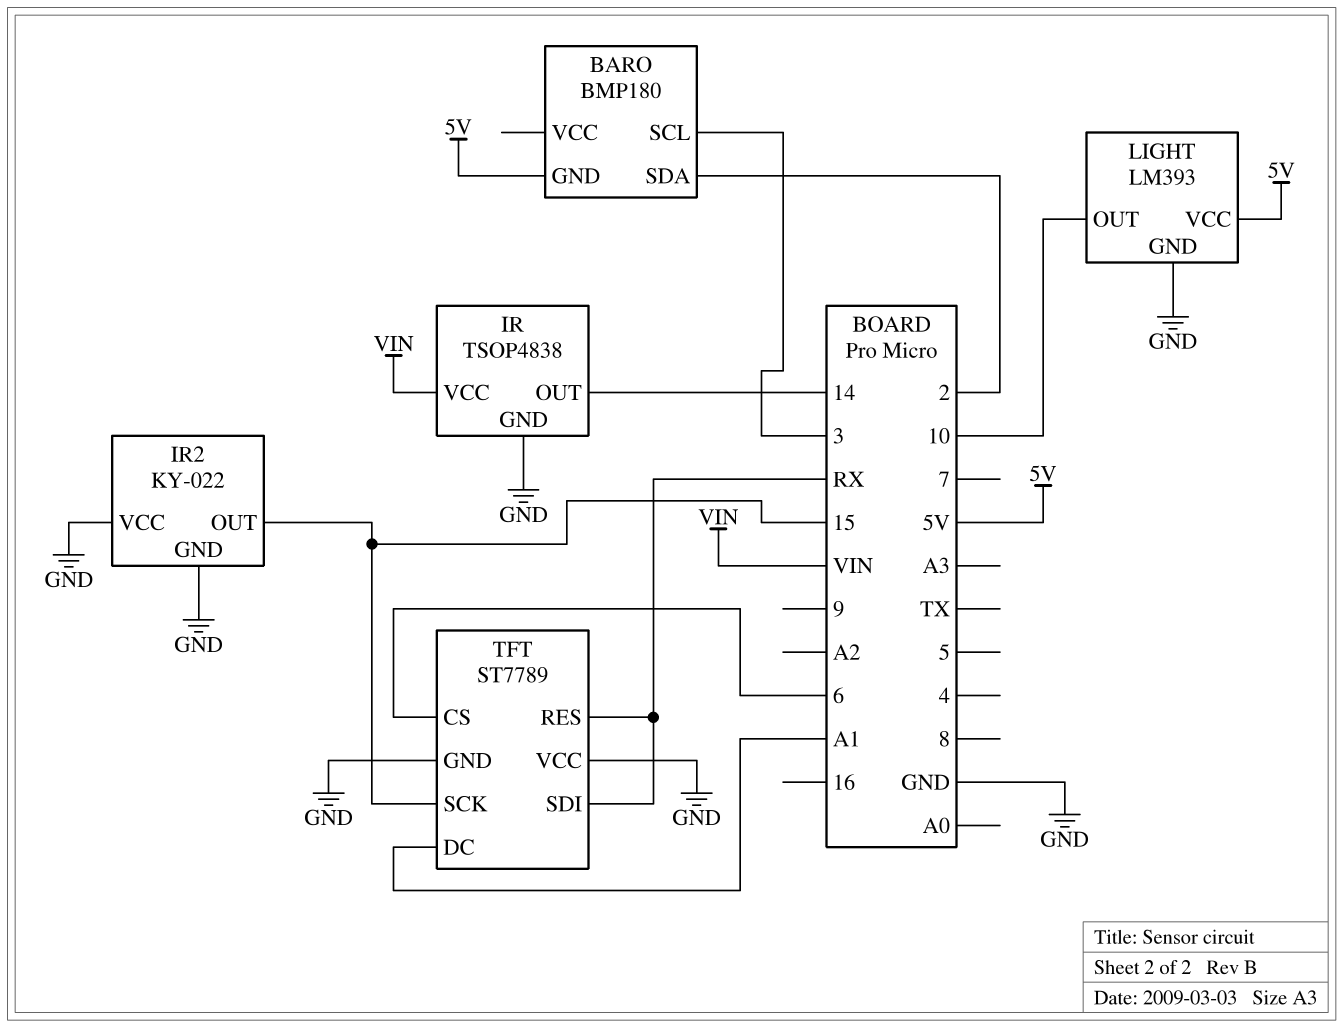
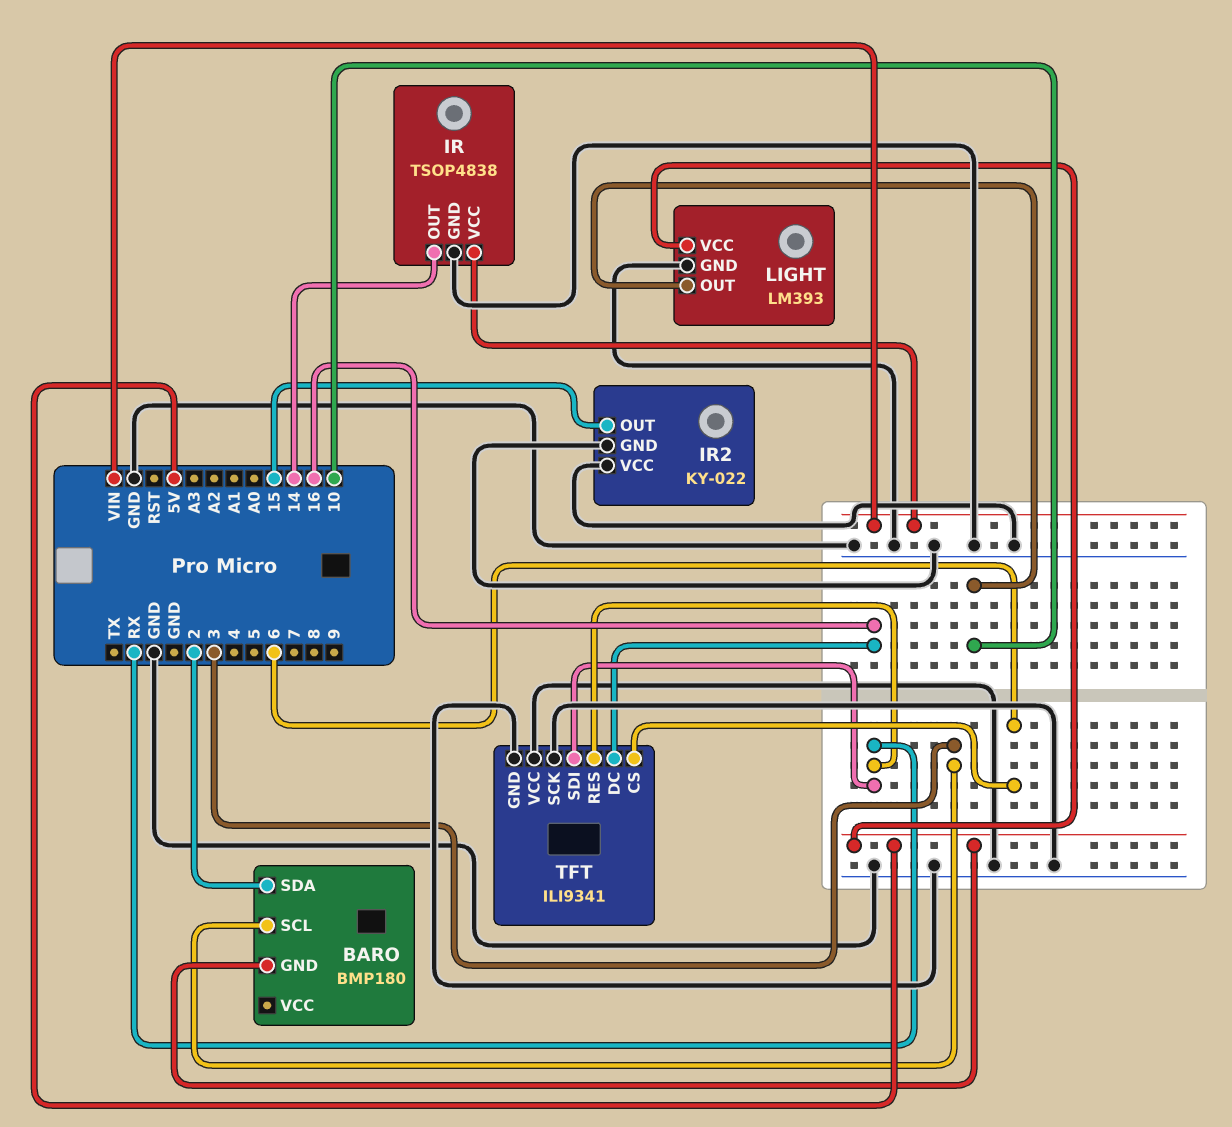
TFT: ST7789 -> ILI9341
TFT pin DC: A1 -> 16
TFT pin SCK: 15 -> GND

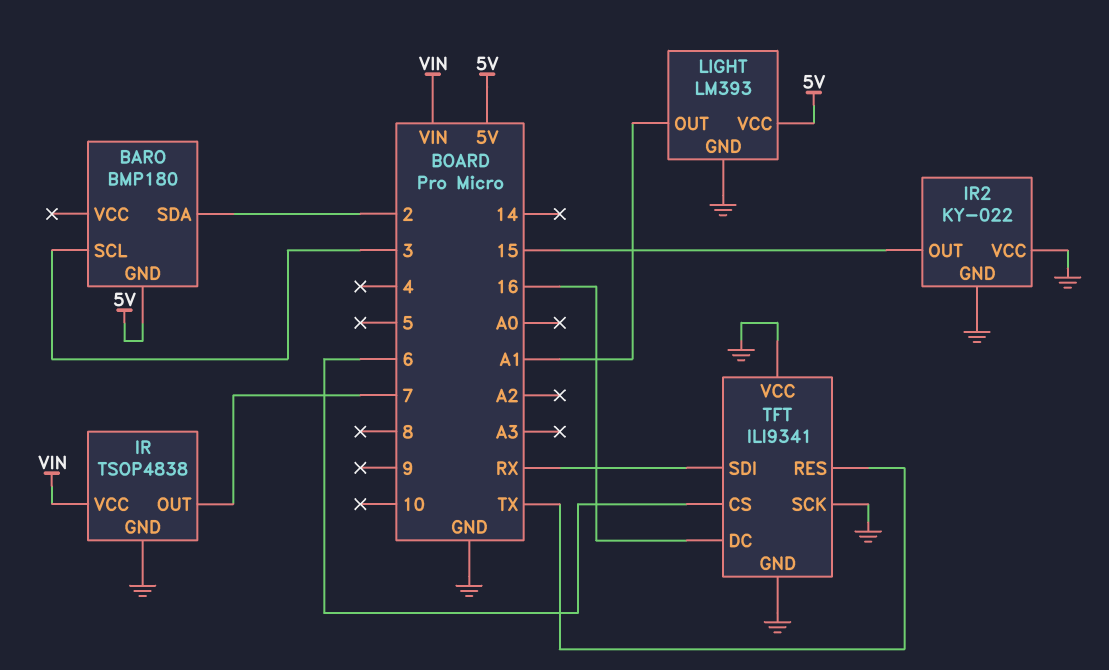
IR pin OUT: 14 -> 7
LIGHT pin OUT: 10 -> A1
TFT pin RES: RX -> TX

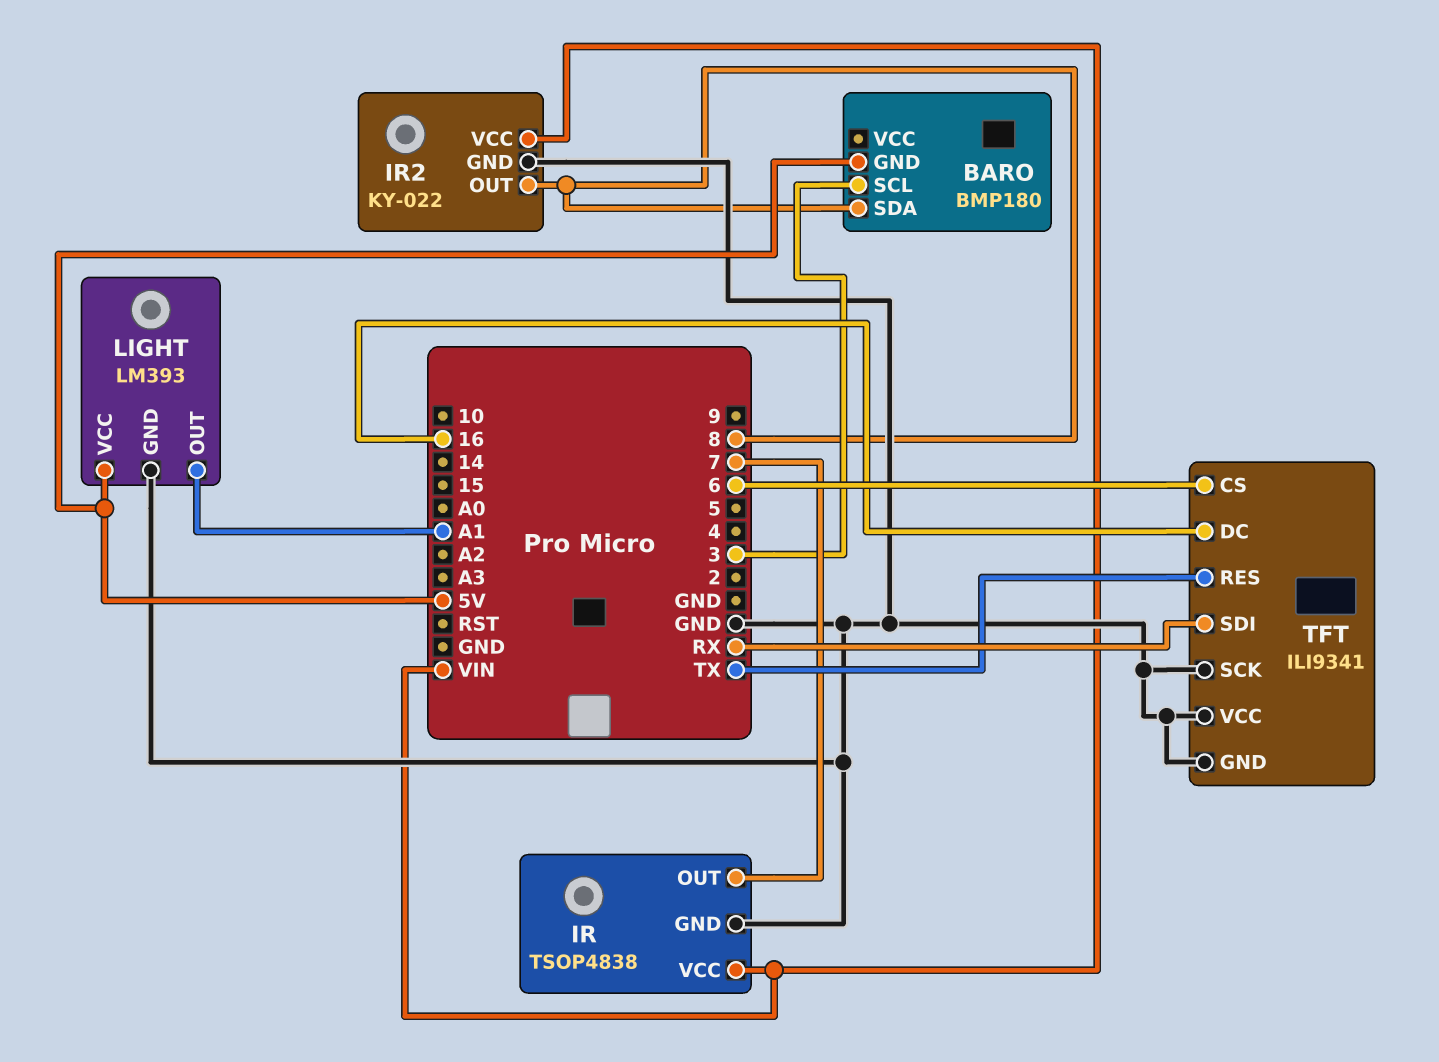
BARO pin SDA: 2 -> 8
IR2 pin OUT: 15 -> 8
IR2 pin VCC: GND -> VIN

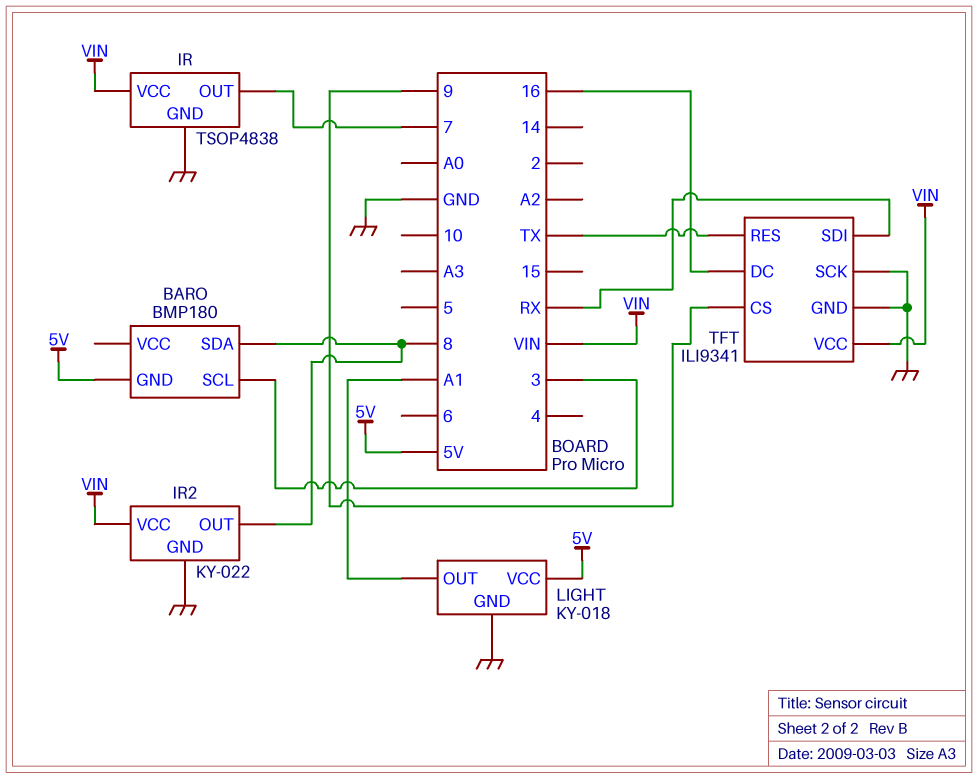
LIGHT: LM393 -> KY-018
TFT pin CS: 6 -> 9
TFT pin VCC: GND -> VIN

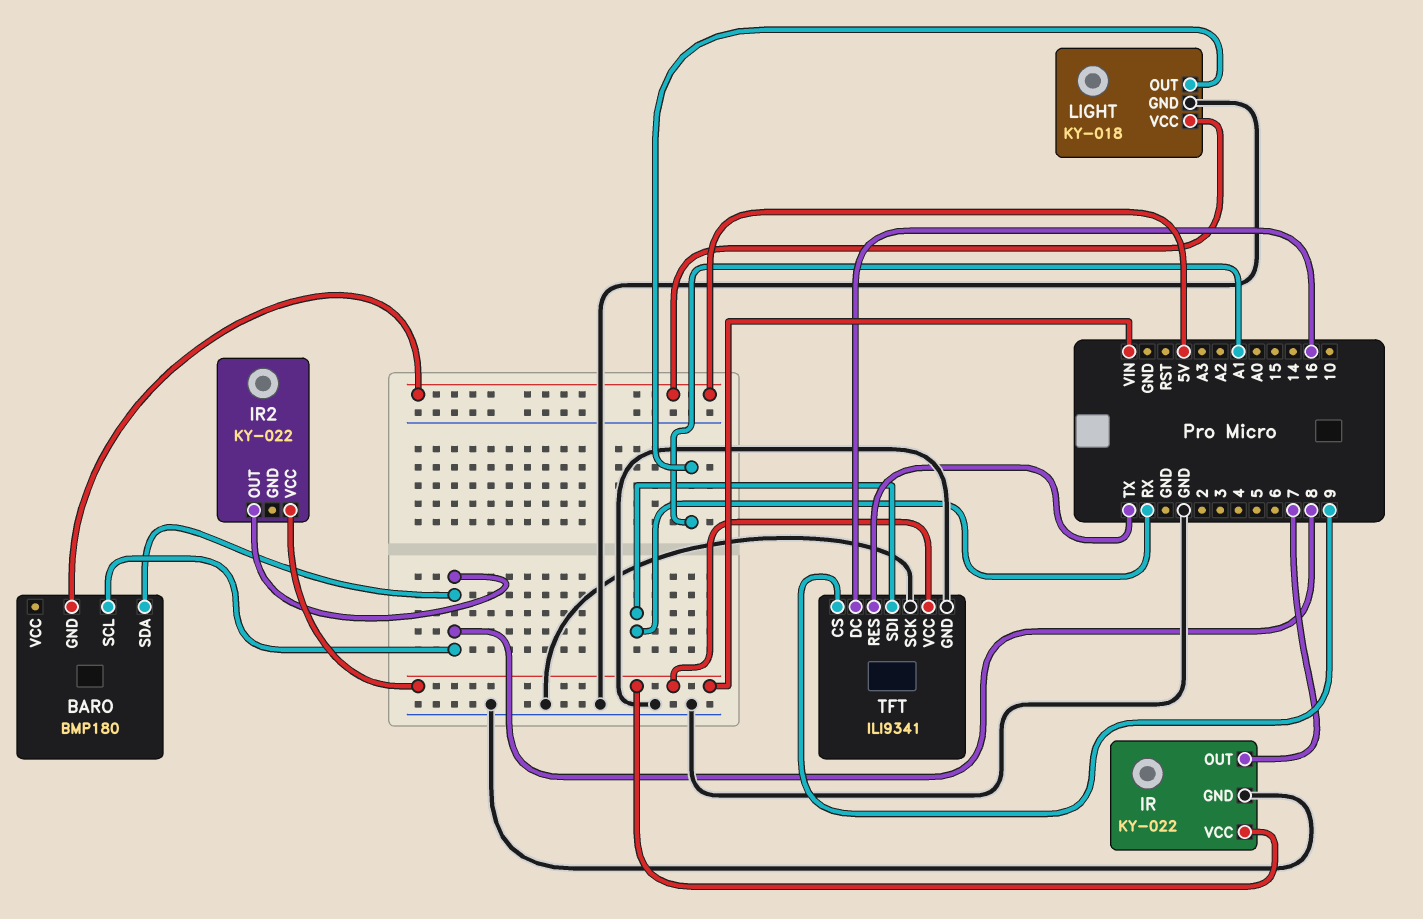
BARO pin SCL: 3 -> 8
IR: TSOP4838 -> KY-022
IR2 pin GND: GND -> none

